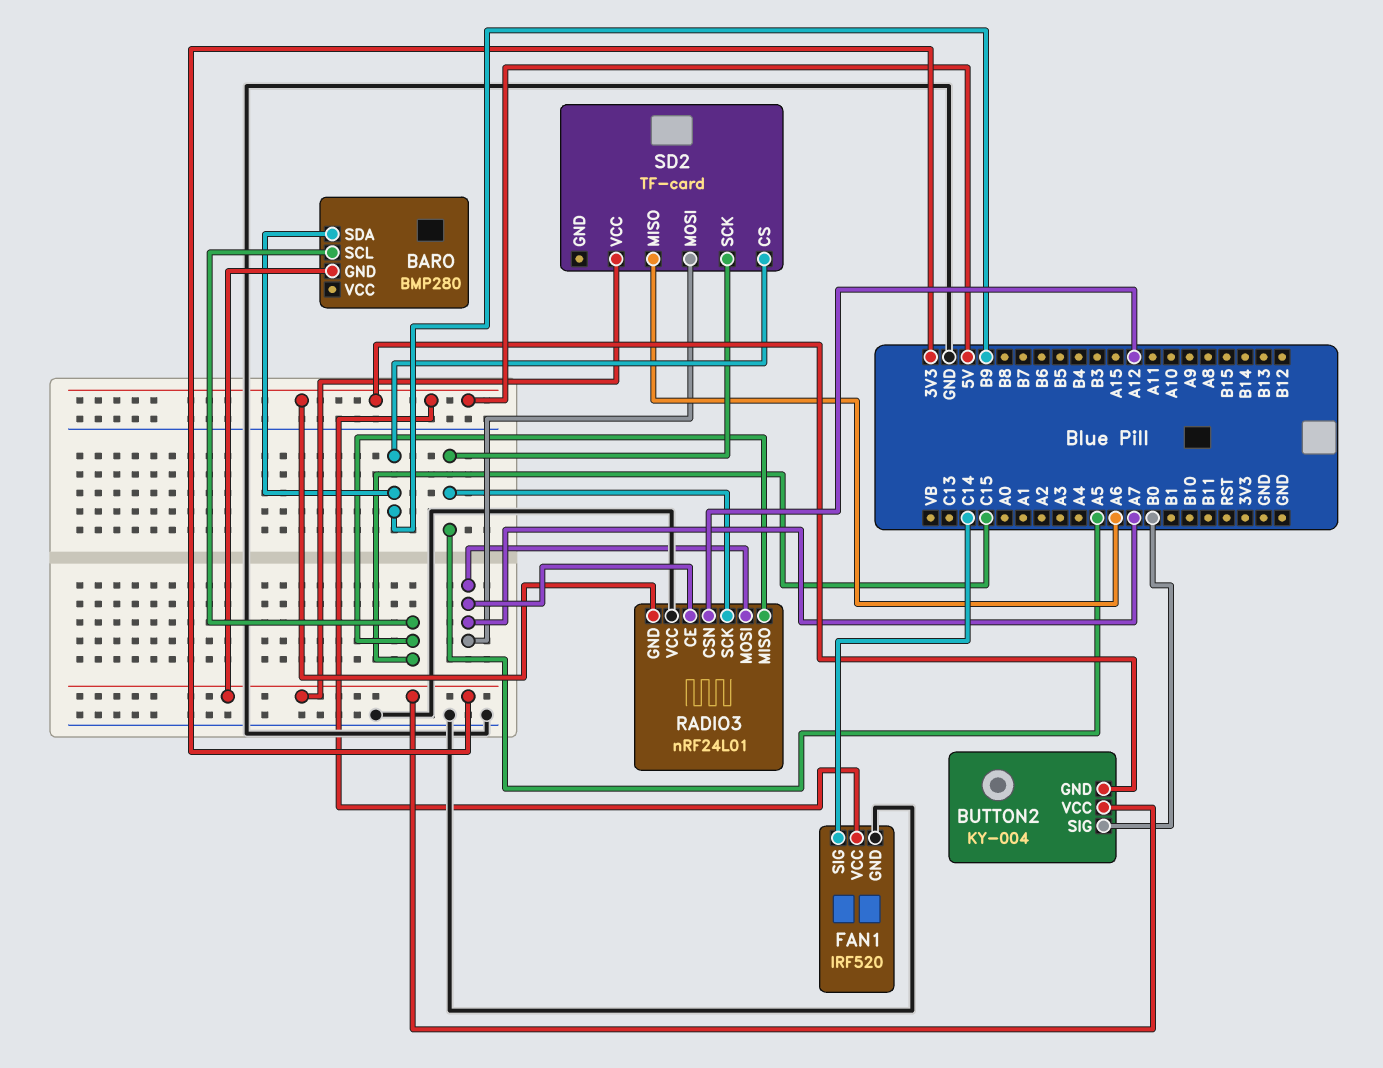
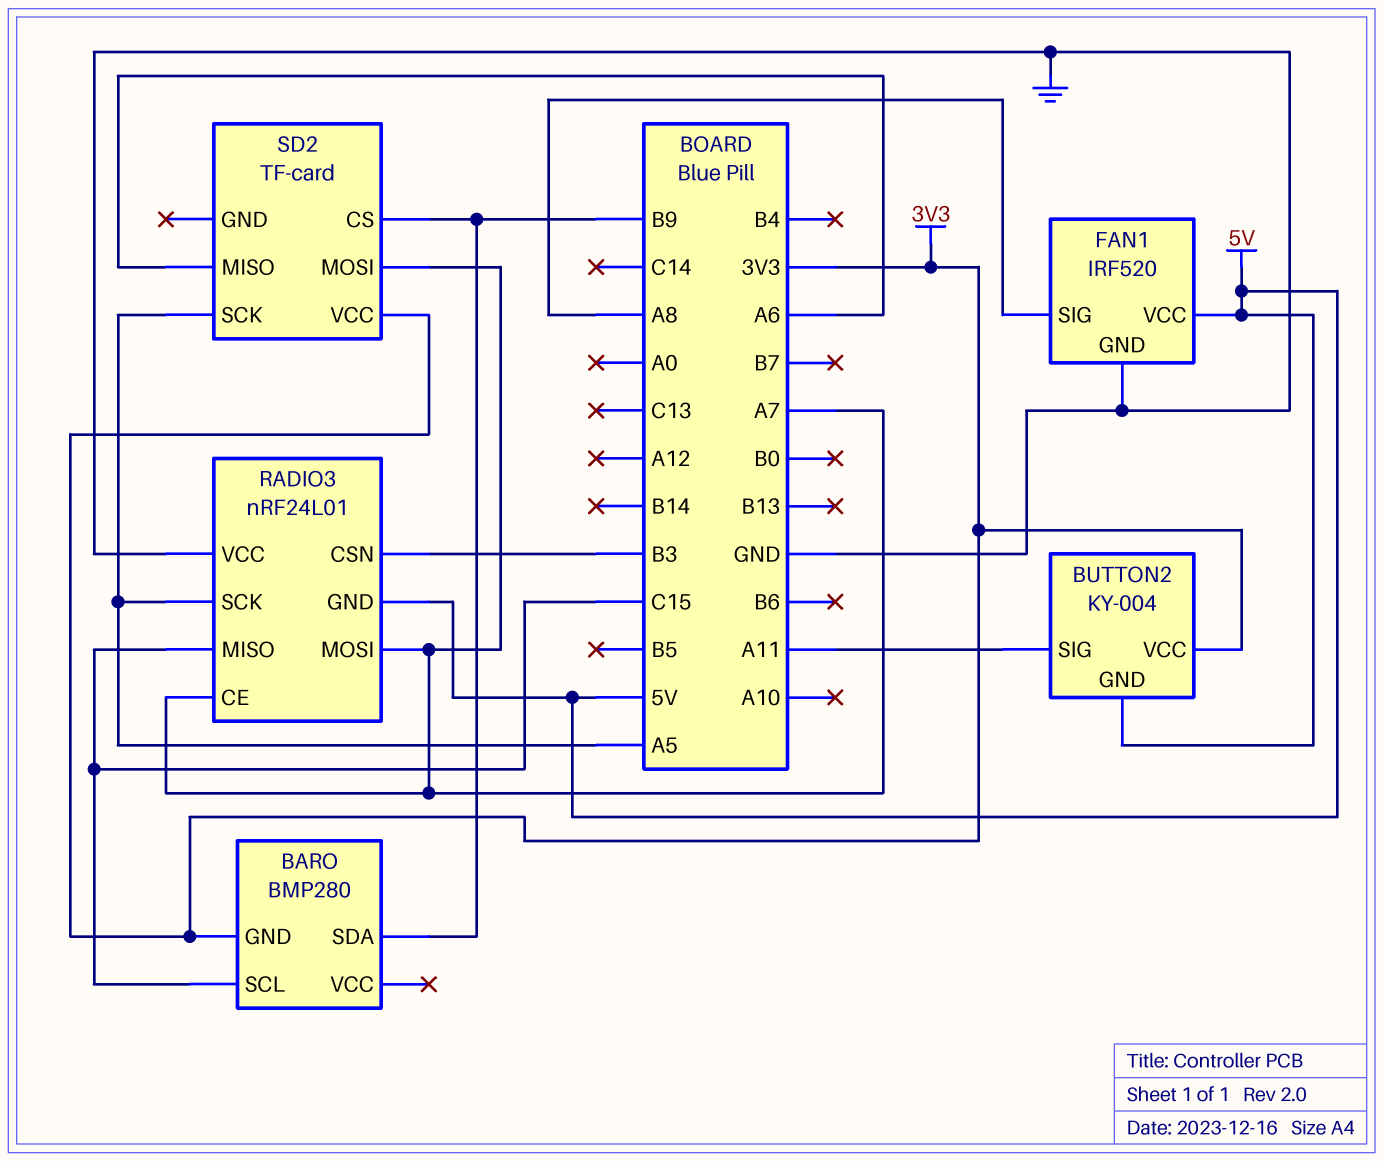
BUTTON2 pin SIG: B0 -> A11
FAN1 pin SIG: C14 -> A8
RADIO3 pin CSN: A12 -> B3

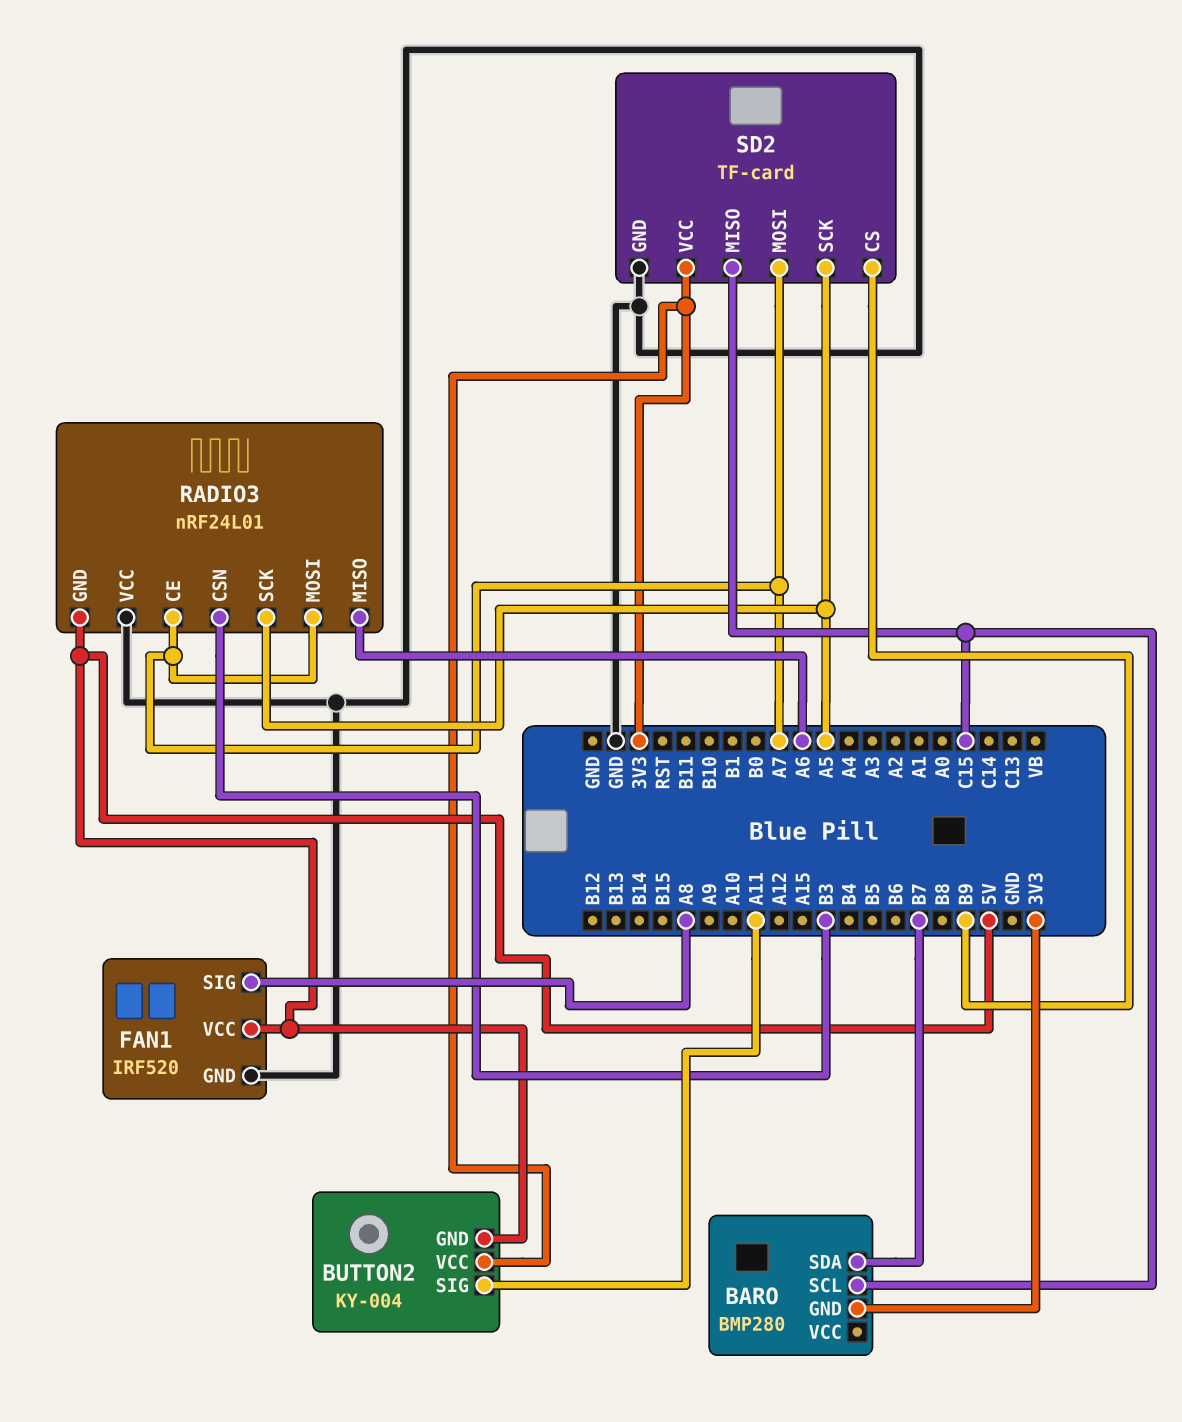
BARO pin SDA: B9 -> B7
RADIO3 pin MISO: C15 -> A6
SD2 pin GND: none -> GND
SD2 pin MISO: A6 -> C15

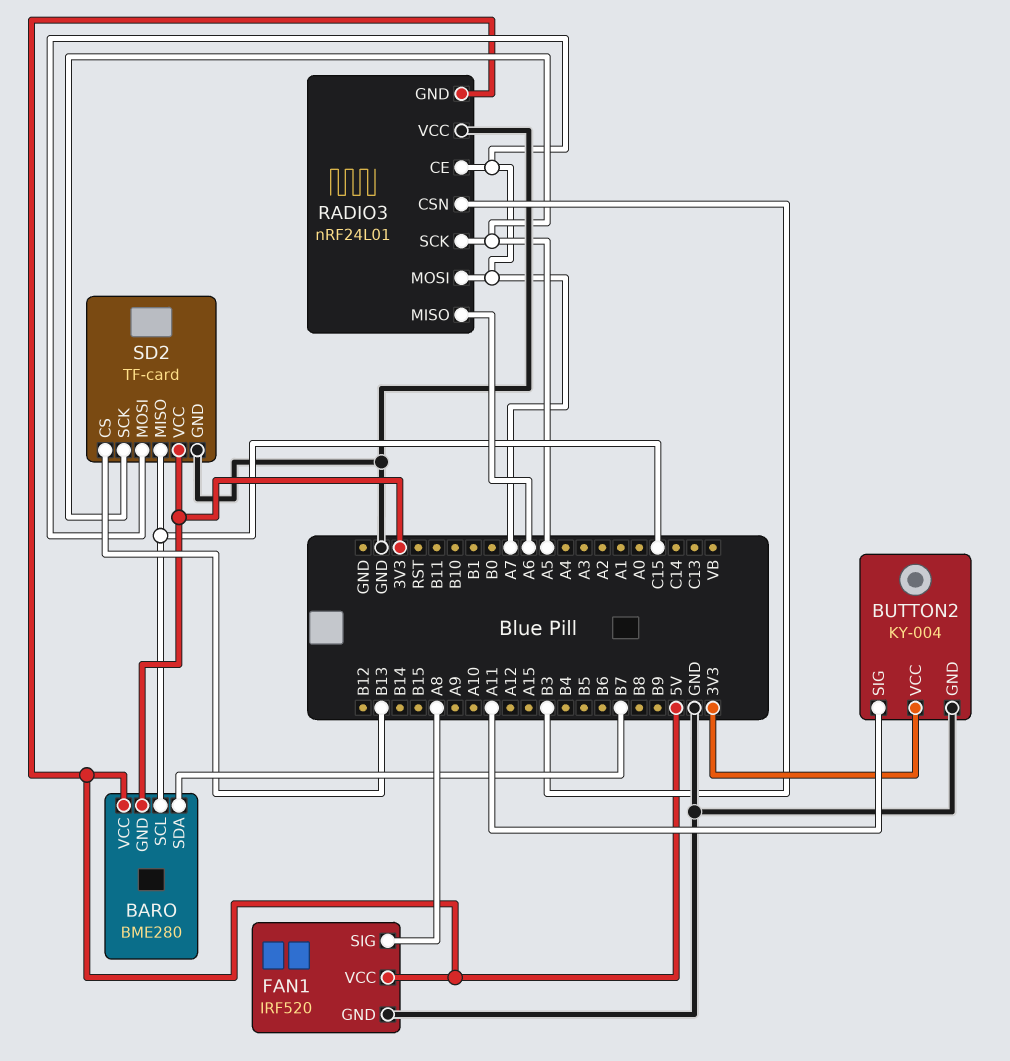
BARO: BMP280 -> BME280
BARO pin VCC: none -> 5V
BUTTON2 pin GND: 5V -> GND
SD2 pin CS: B9 -> B13

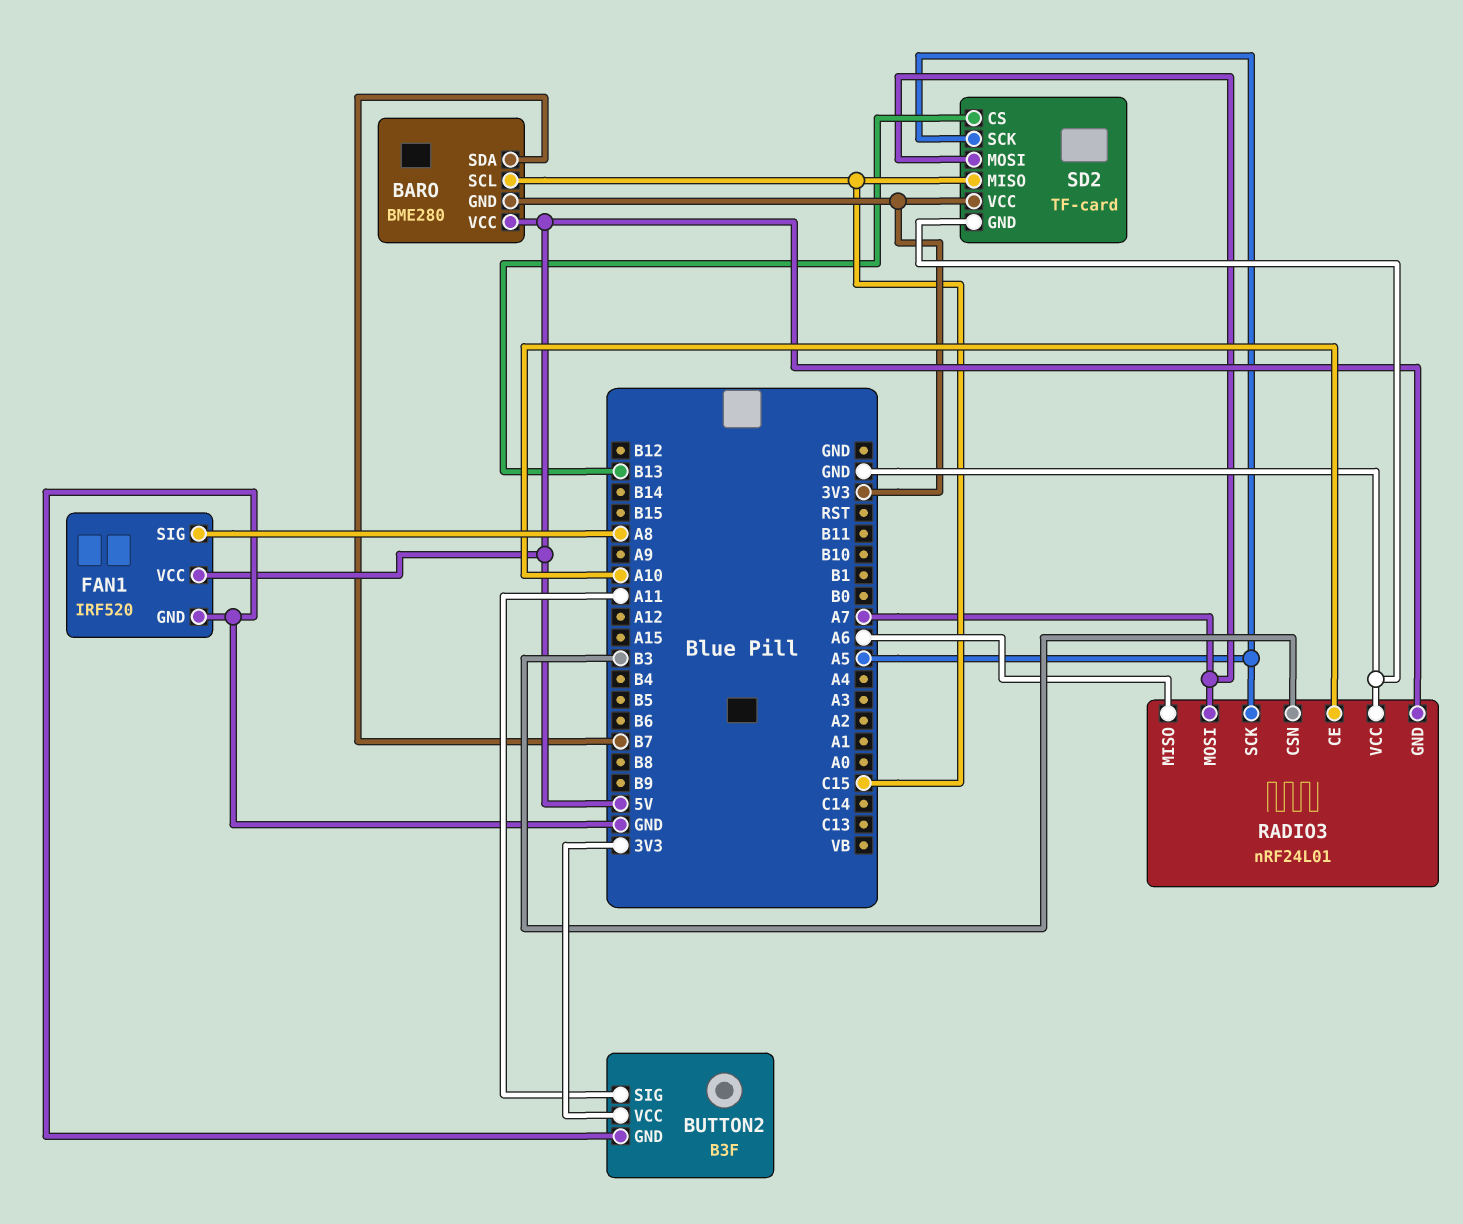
BUTTON2: KY-004 -> B3F
RADIO3 pin CE: A7 -> A10

